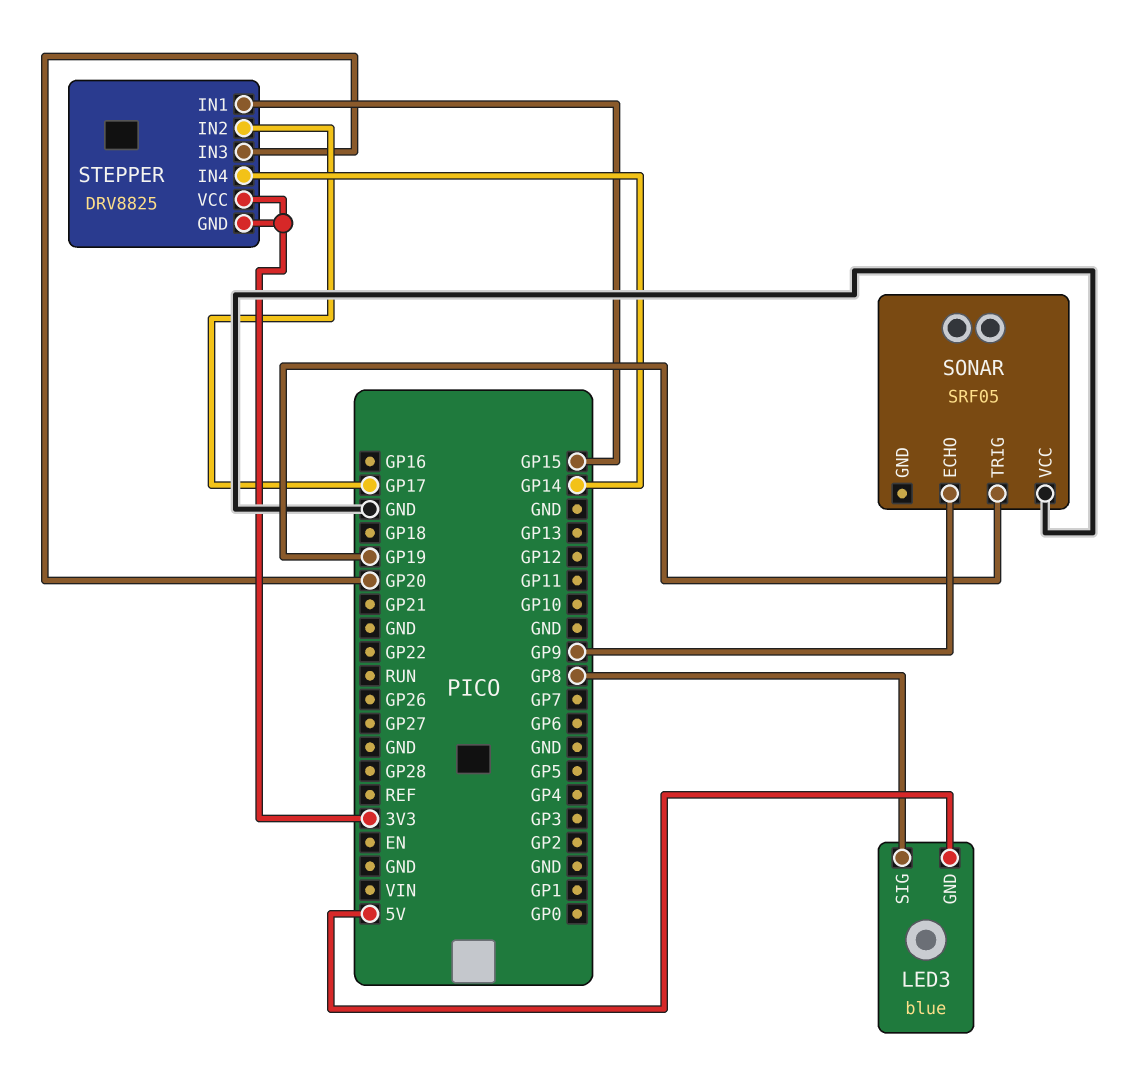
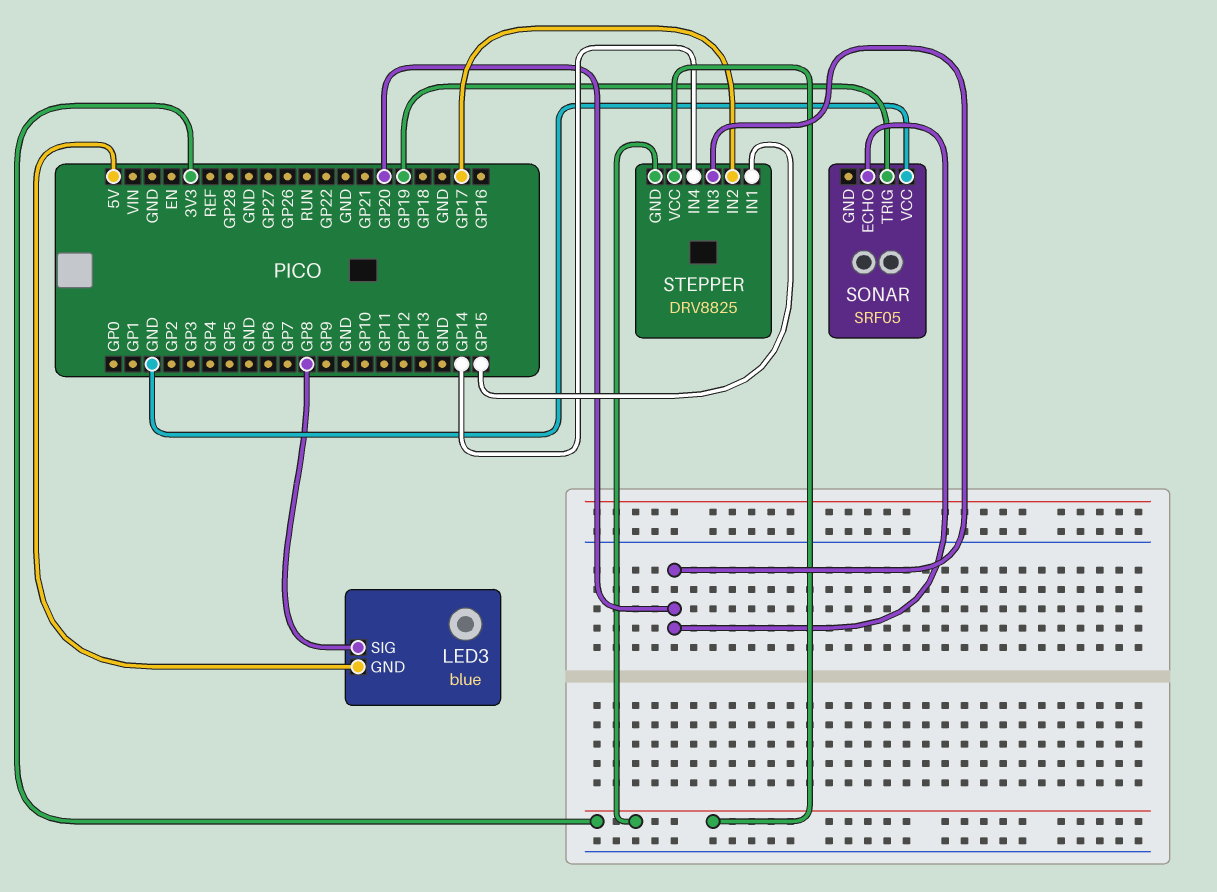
SONAR pin ECHO: GP9 -> GP20

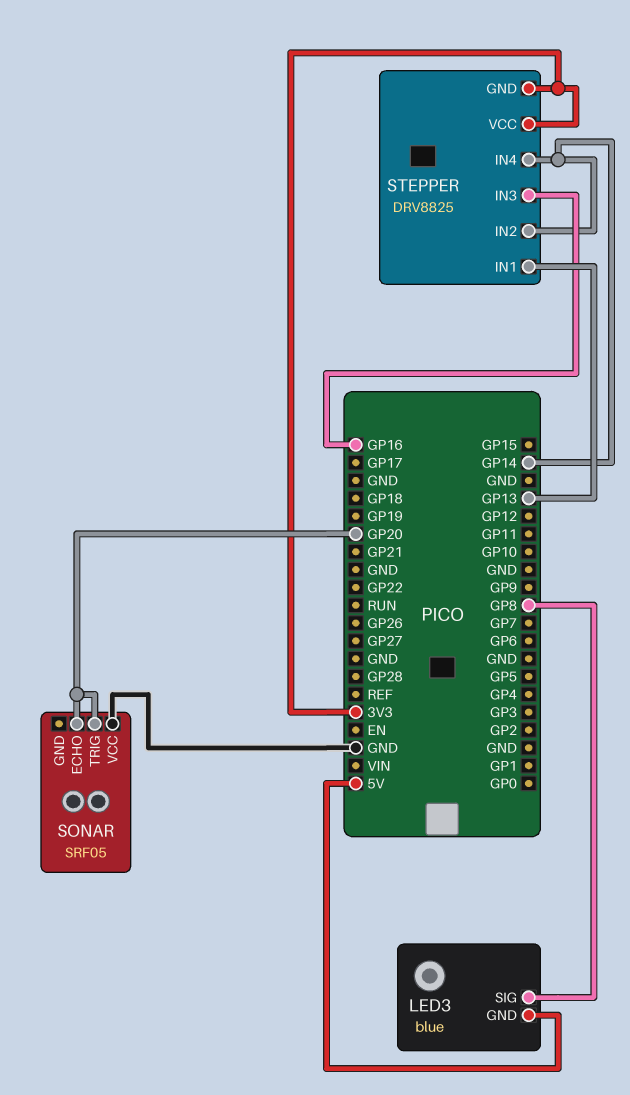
SONAR pin TRIG: GP19 -> GP20
STEPPER pin IN1: GP15 -> GP13
STEPPER pin IN2: GP17 -> GP14
STEPPER pin IN3: GP20 -> GP16

